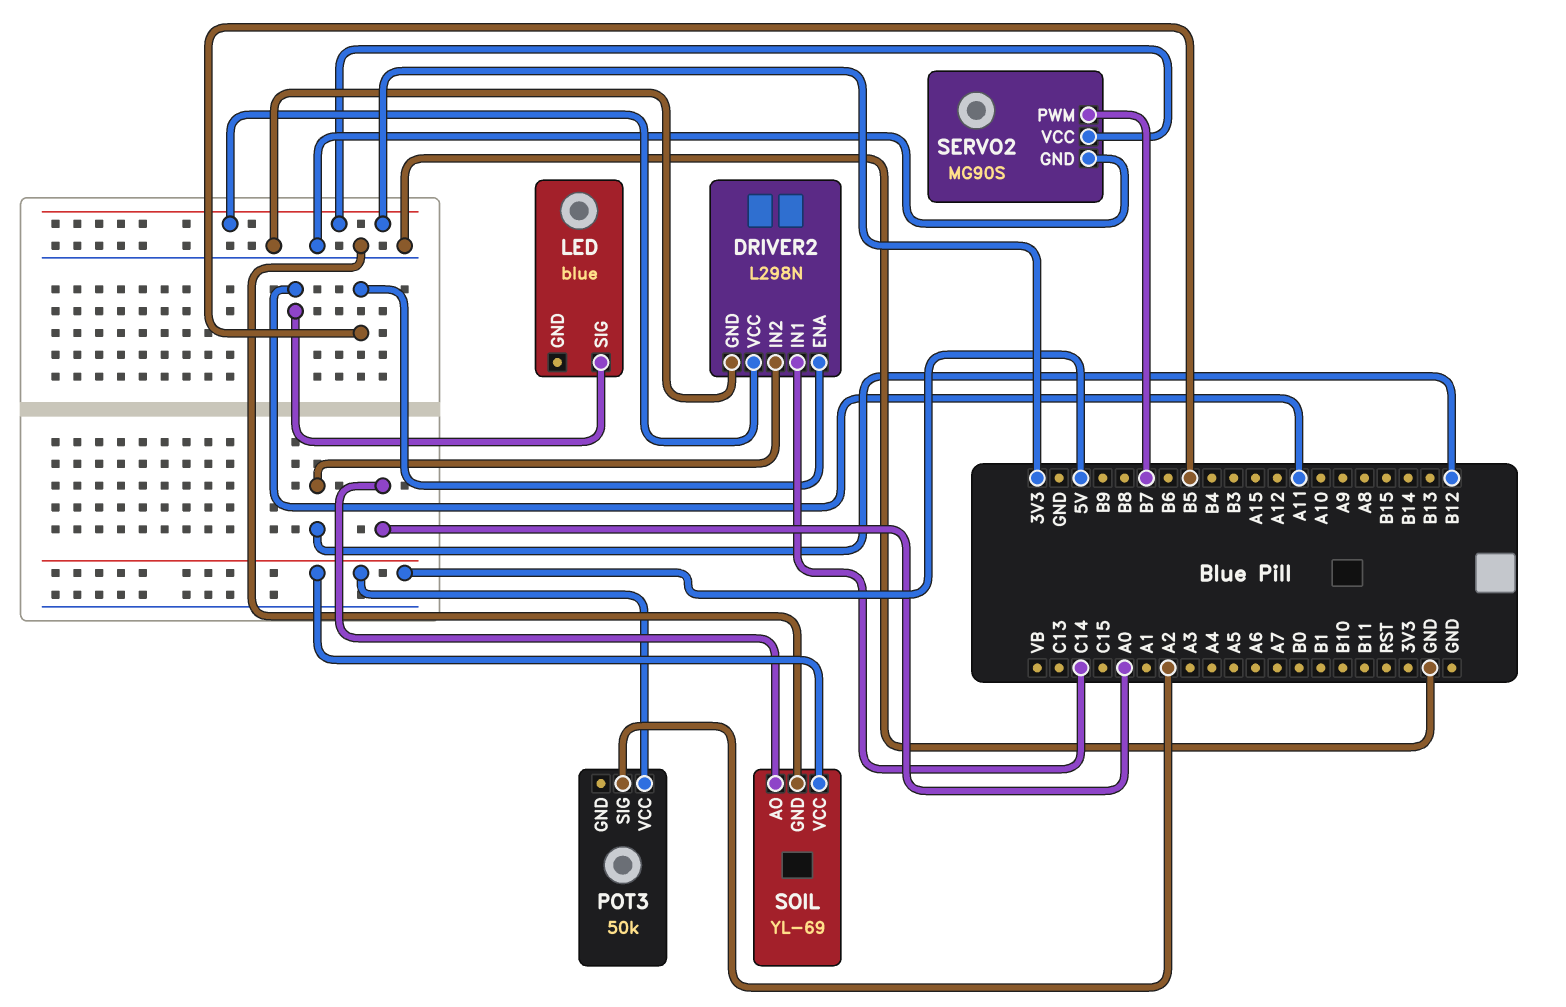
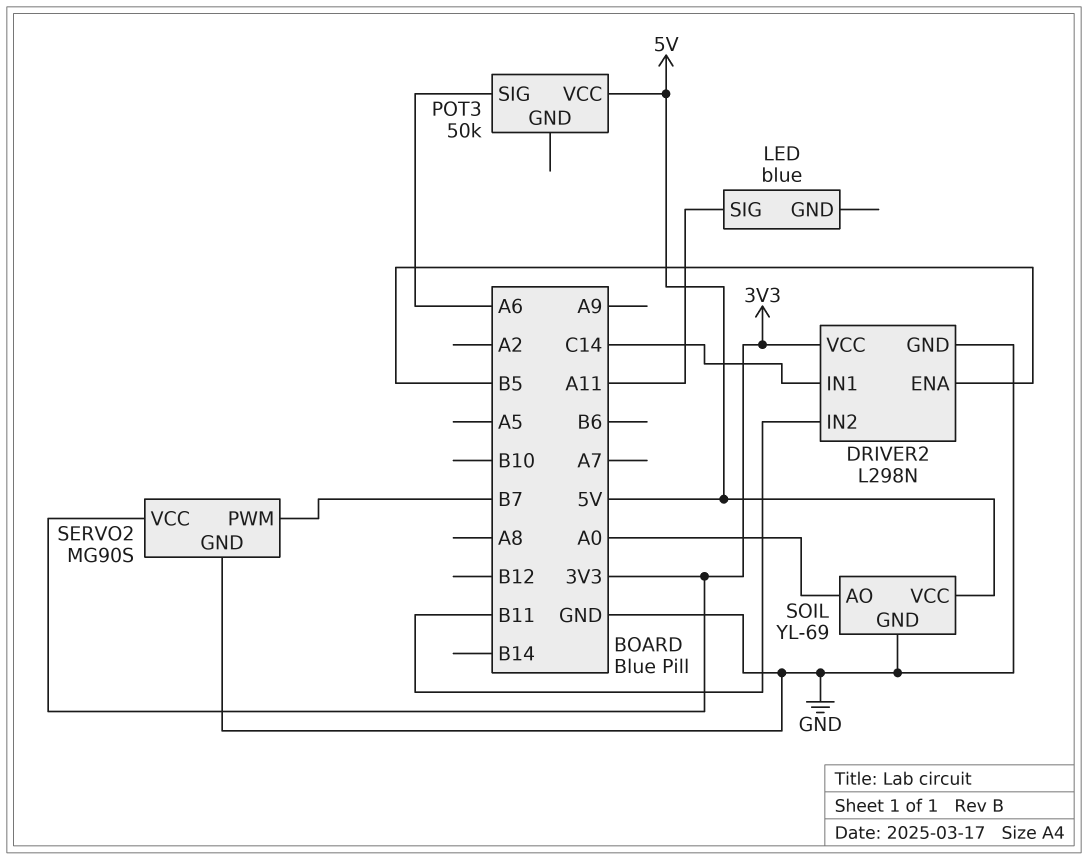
DRIVER2 pin IN2: B12 -> B11
POT3 pin SIG: A2 -> A6

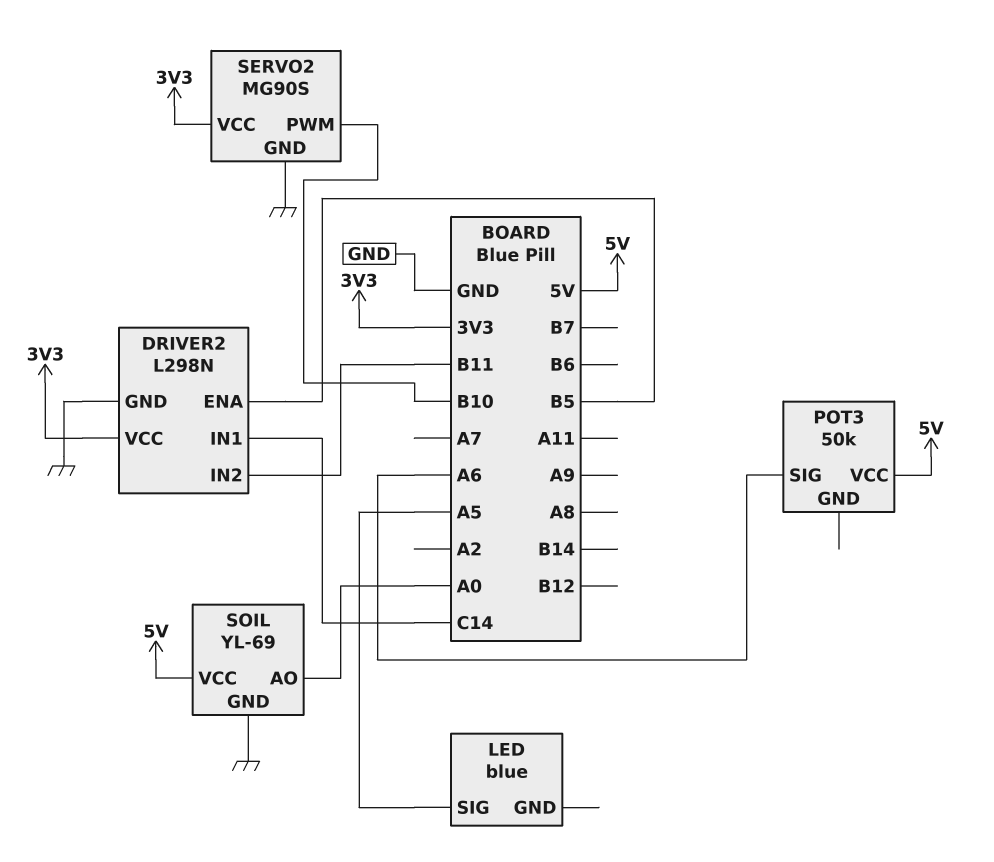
LED pin SIG: A11 -> A5
SERVO2 pin PWM: B7 -> B10

